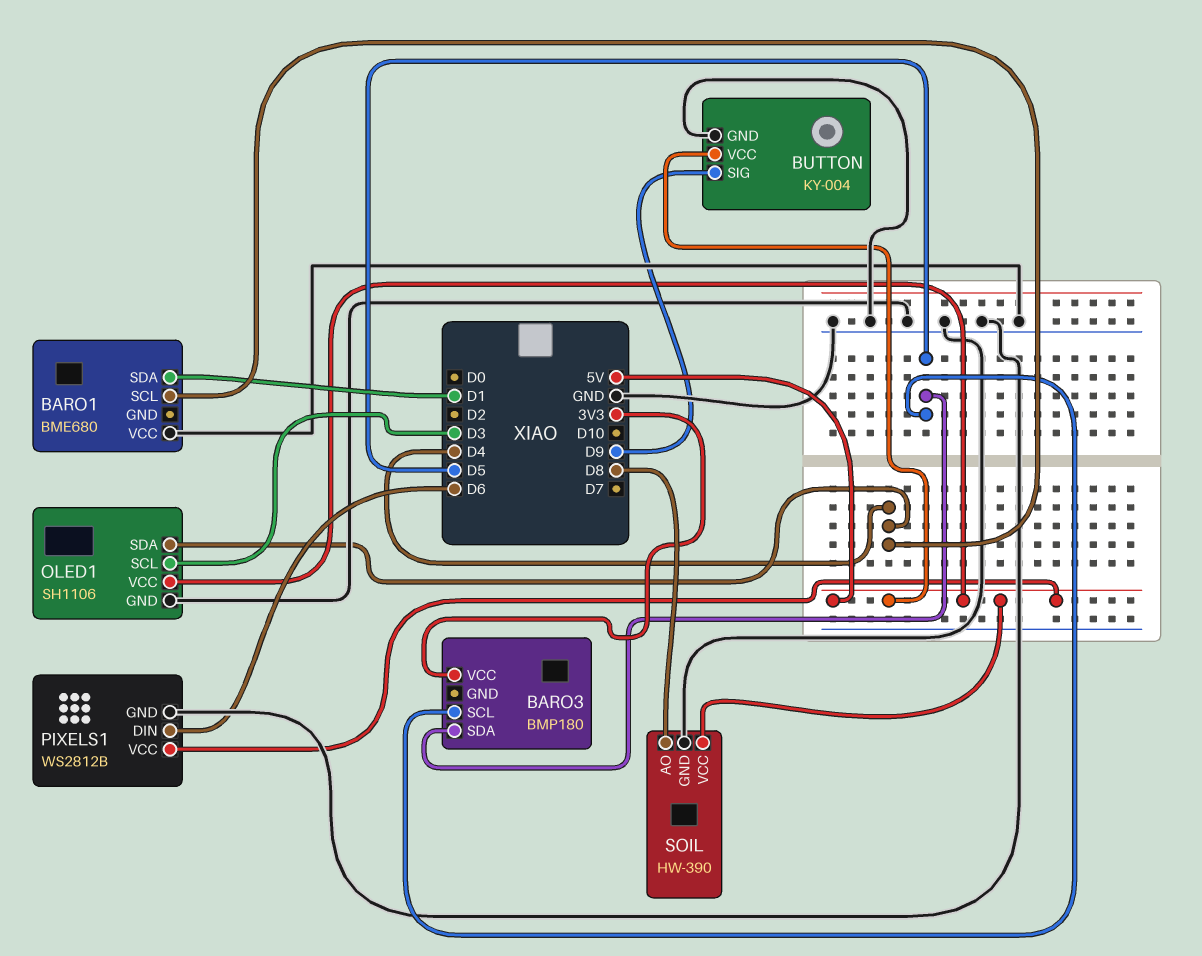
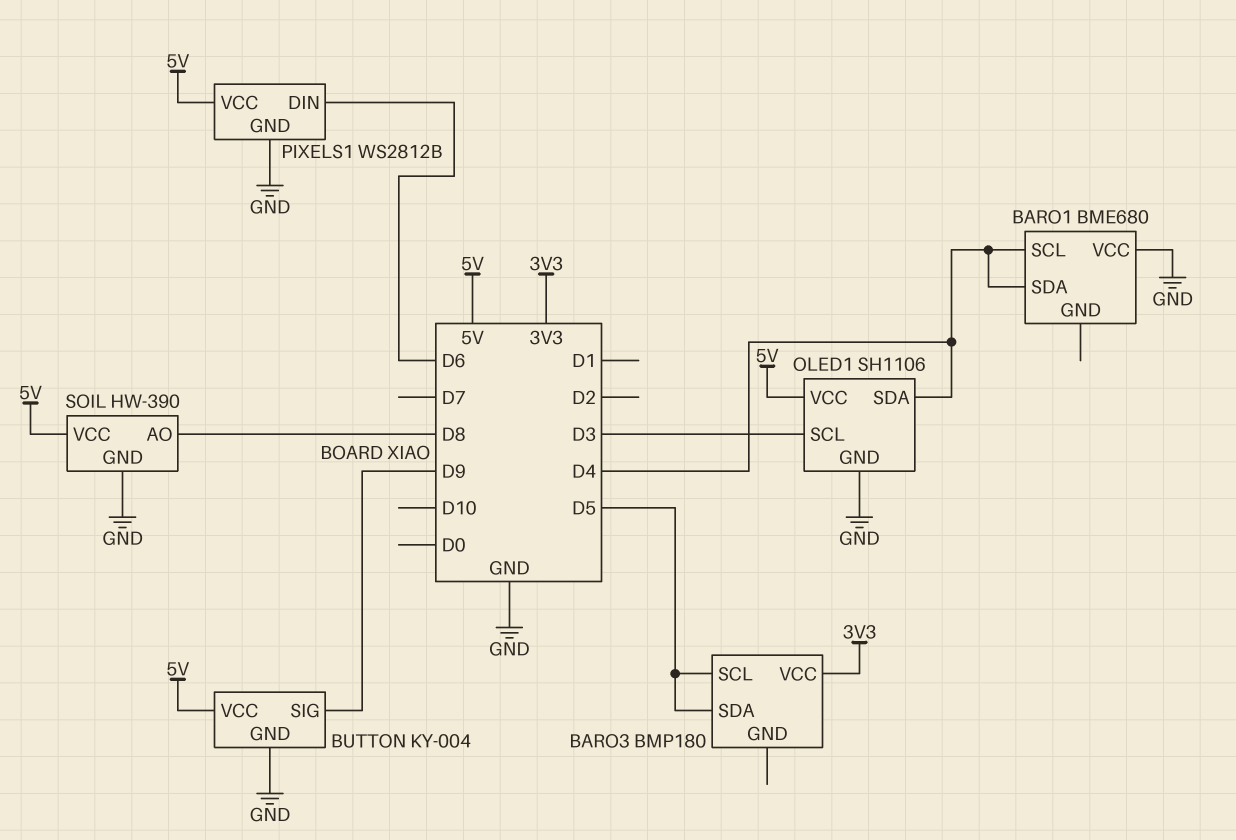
BARO1 pin SDA: D1 -> D4

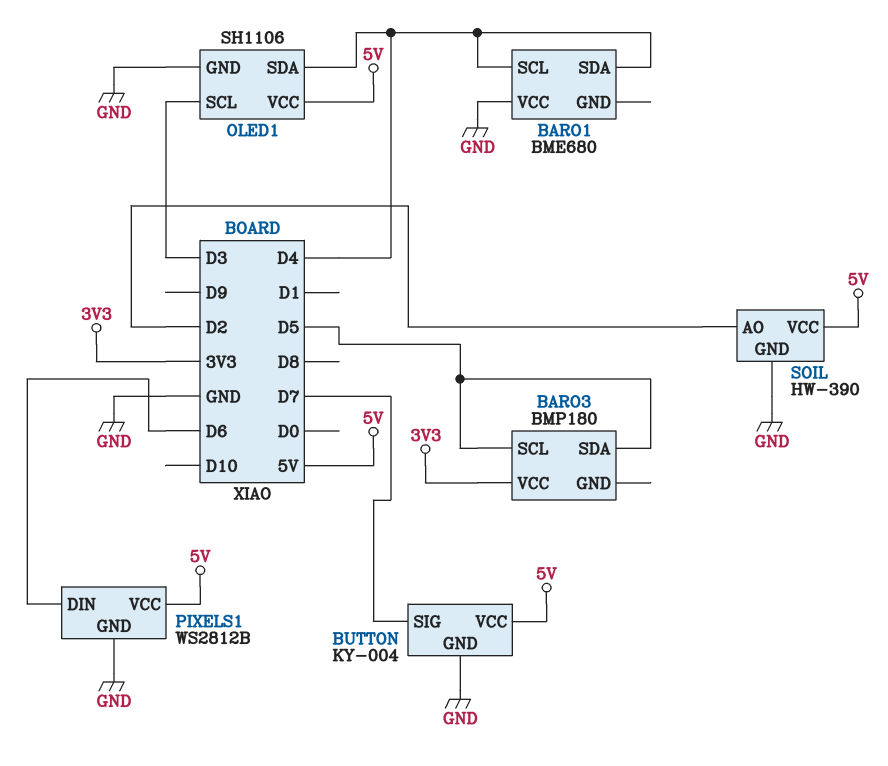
BUTTON pin SIG: D9 -> D7
SOIL pin AO: D8 -> D2

